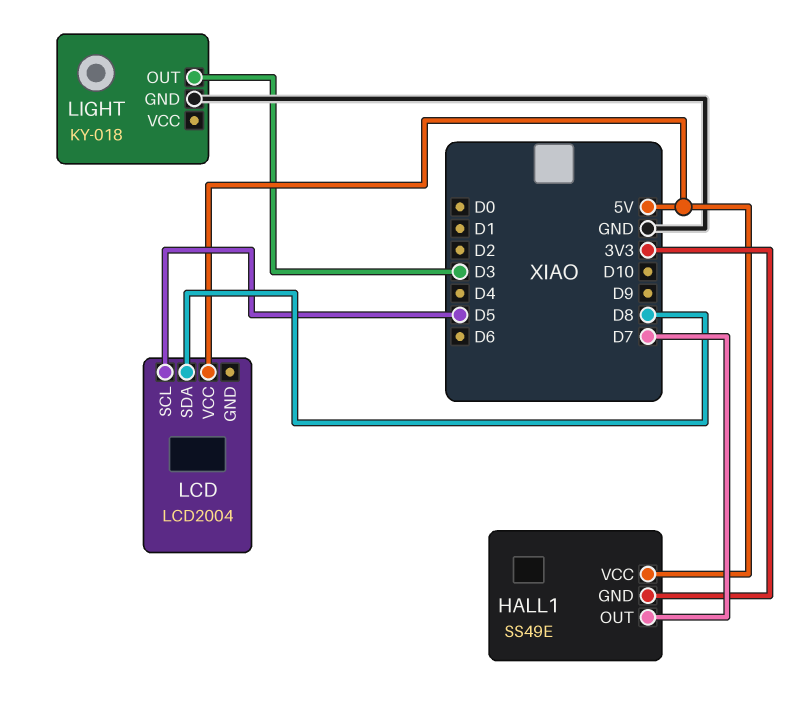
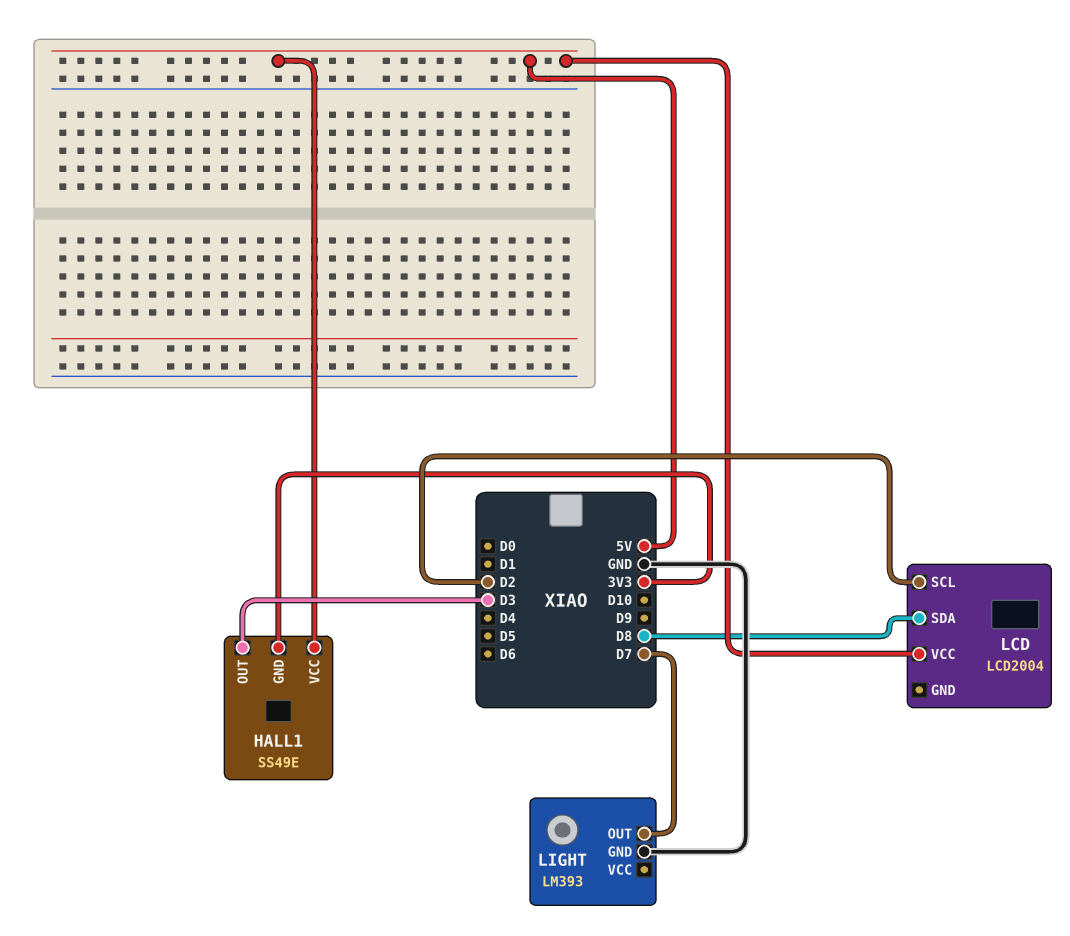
HALL1 pin OUT: D7 -> D3
LCD pin SCL: D5 -> D2
LIGHT: KY-018 -> LM393
LIGHT pin OUT: D3 -> D7

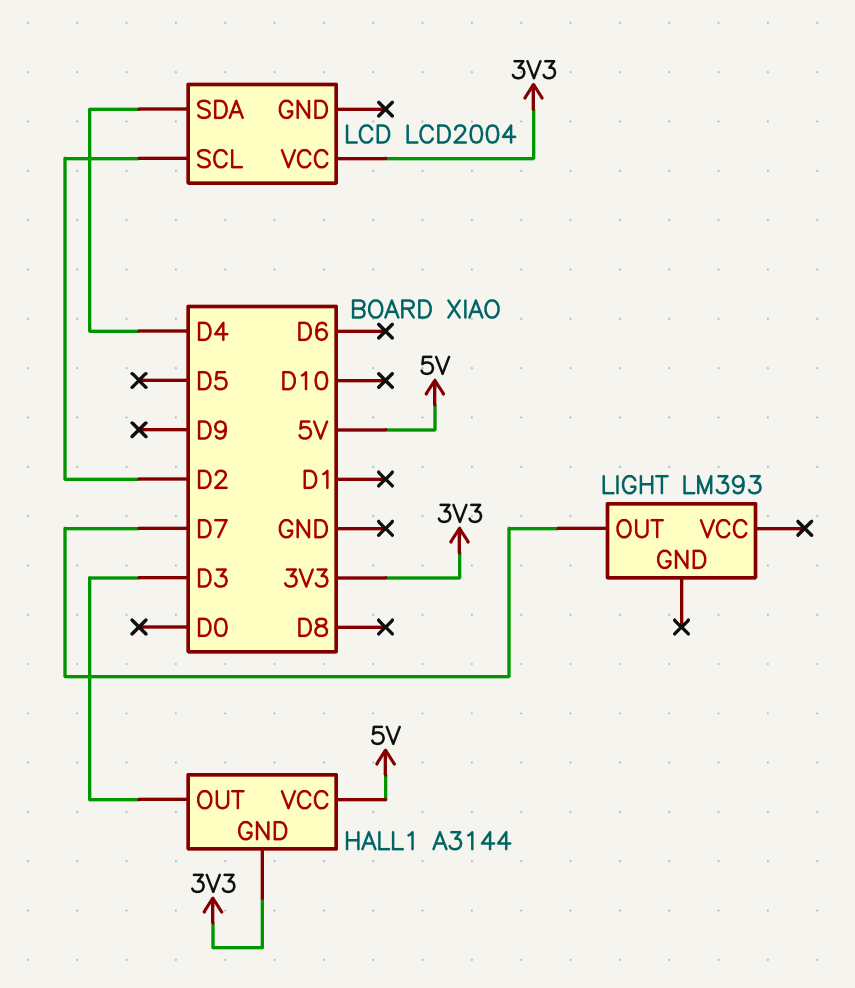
HALL1: SS49E -> A3144
LCD pin SDA: D8 -> D4
LCD pin VCC: 5V -> 3V3
LIGHT pin GND: GND -> none

